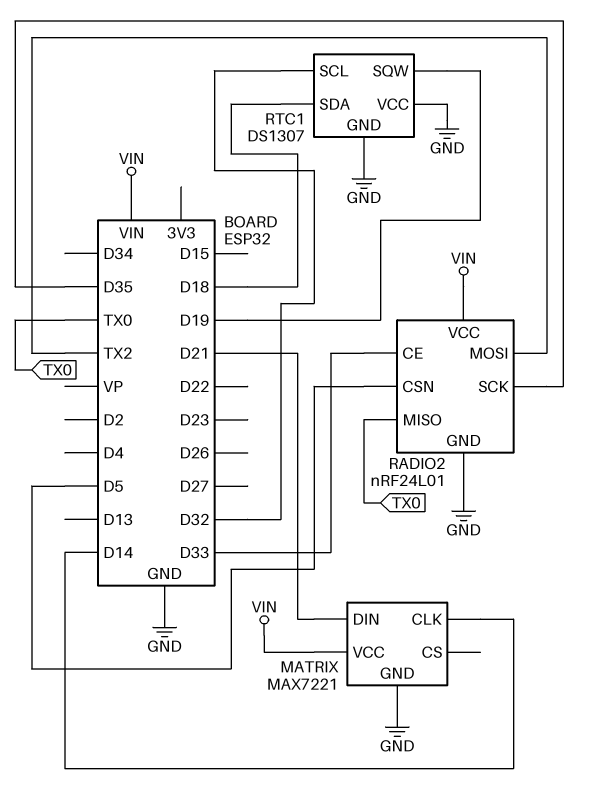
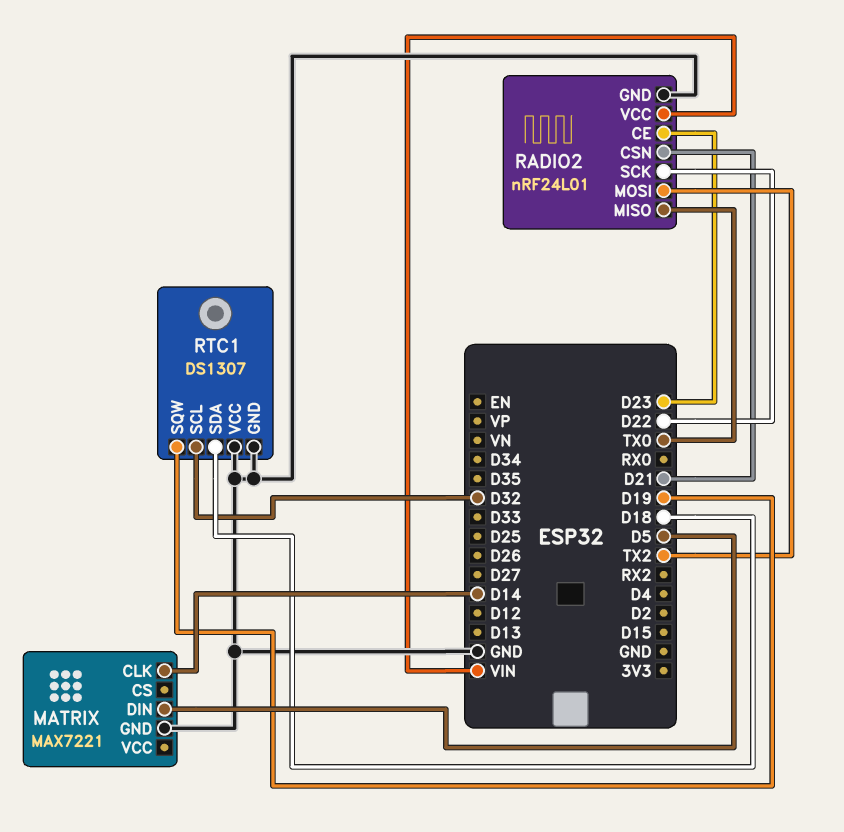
MATRIX pin DIN: D21 -> D5
MATRIX pin VCC: VIN -> none
RADIO2 pin CE: D33 -> D23
RADIO2 pin CSN: D5 -> D21
RADIO2 pin SCK: D35 -> D22

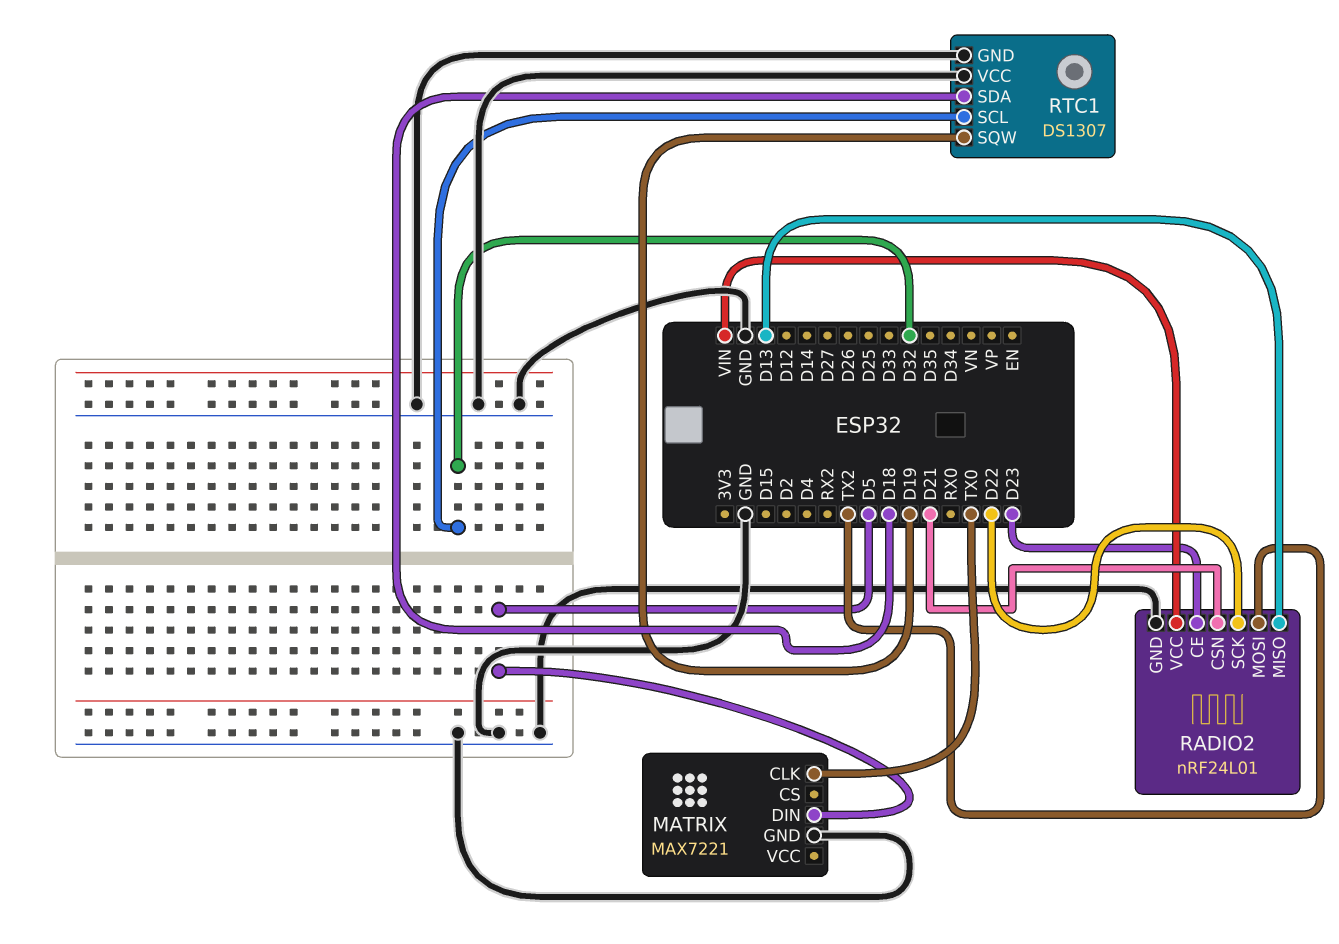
MATRIX pin CLK: D14 -> TX0
RADIO2 pin MISO: TX0 -> D13

